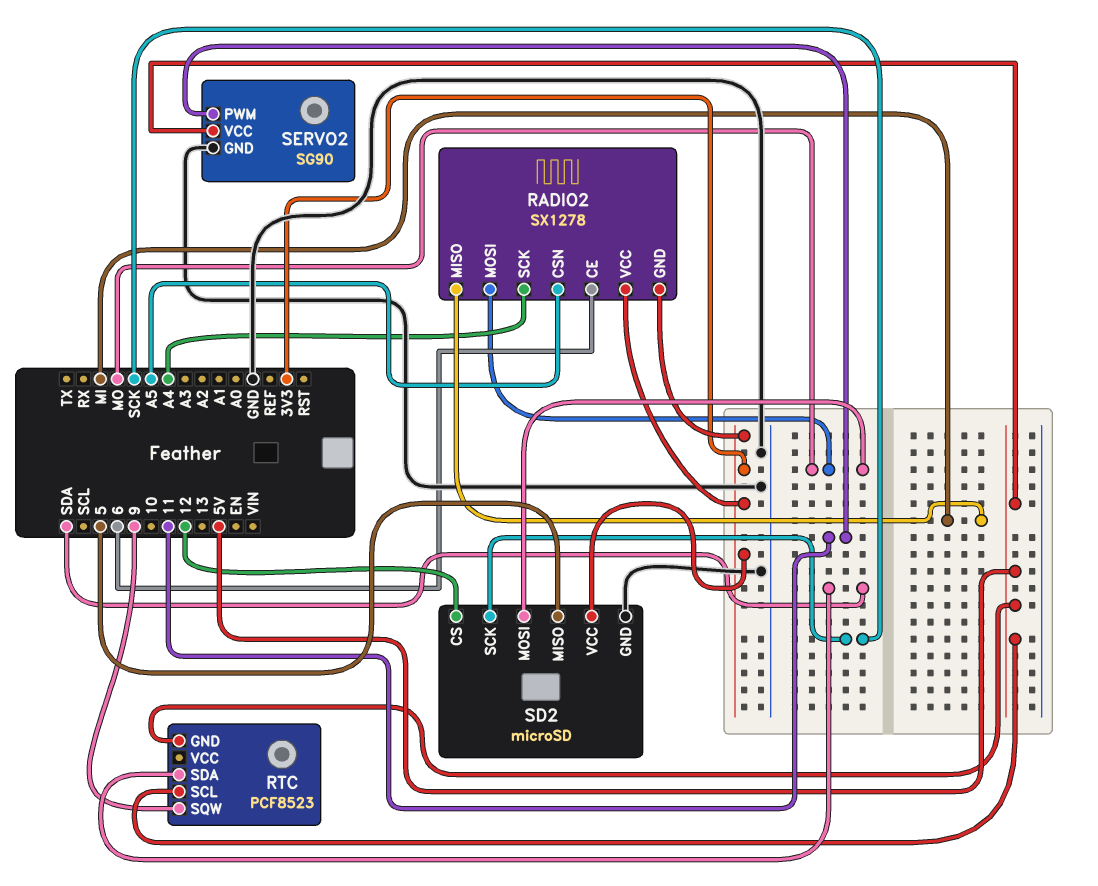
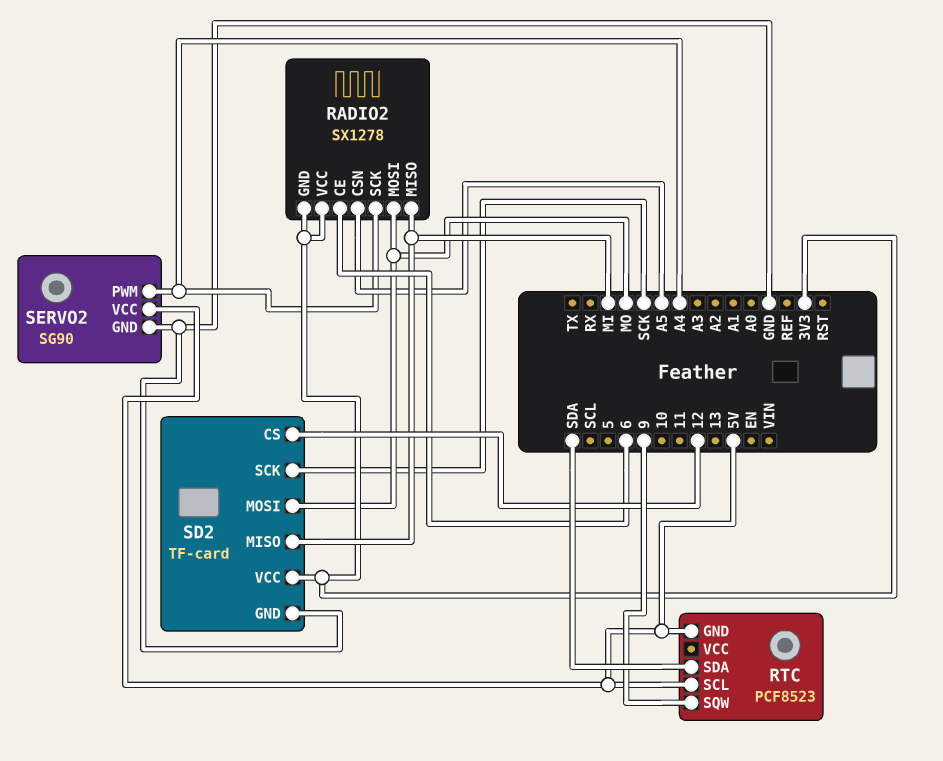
SD2: microSD -> TF-card
SD2 pin MISO: 5 -> MI
SERVO2 pin PWM: 11 -> A4

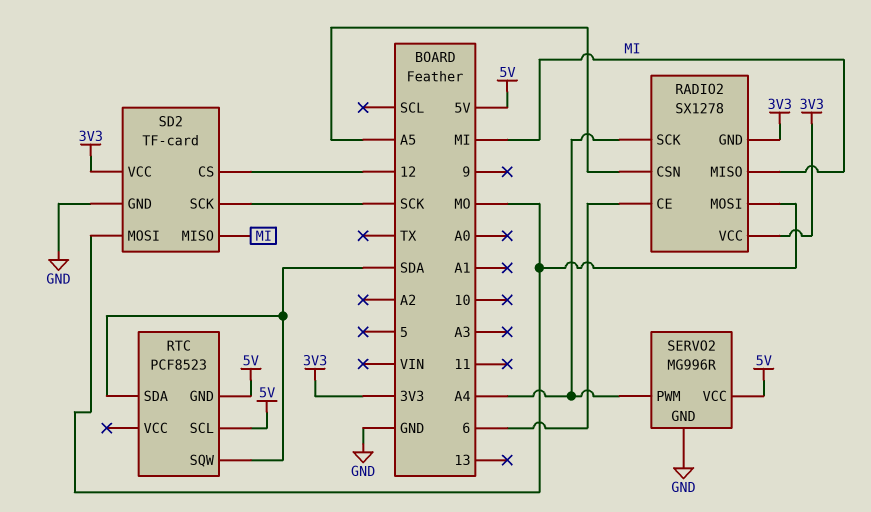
RTC pin SQW: 9 -> SDA
SERVO2: SG90 -> MG996R

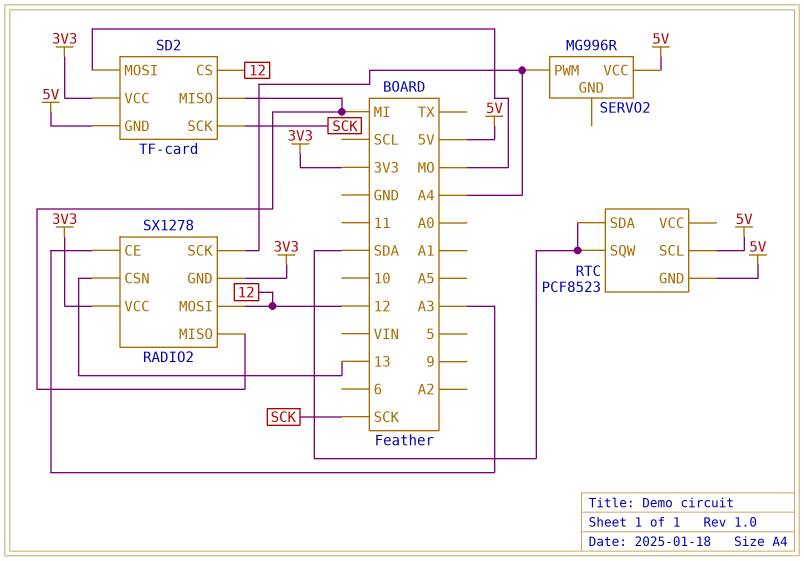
RADIO2 pin CE: 6 -> A3
RADIO2 pin CSN: A5 -> 13
RADIO2 pin MOSI: MO -> 12
SD2 pin GND: GND -> 5V
SERVO2 pin GND: GND -> none

